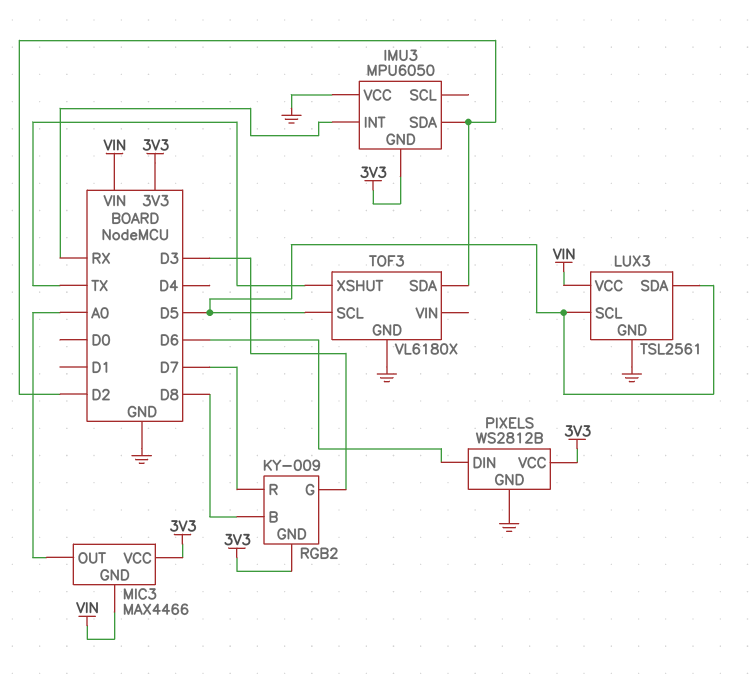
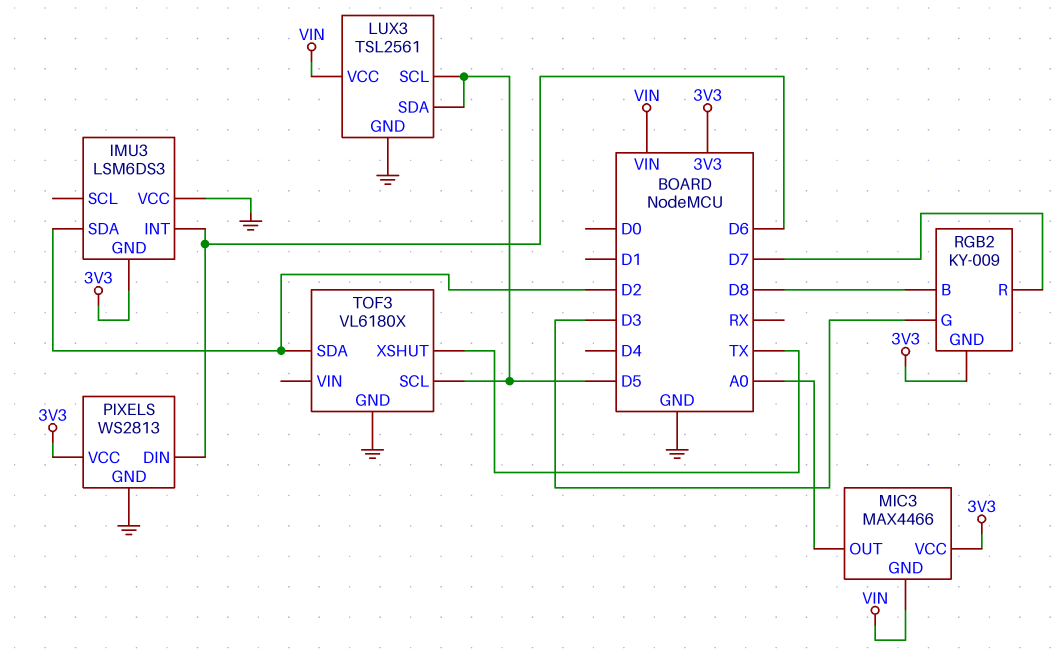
IMU3: MPU6050 -> LSM6DS3
IMU3 pin INT: RX -> D6
PIXELS: WS2812B -> WS2813

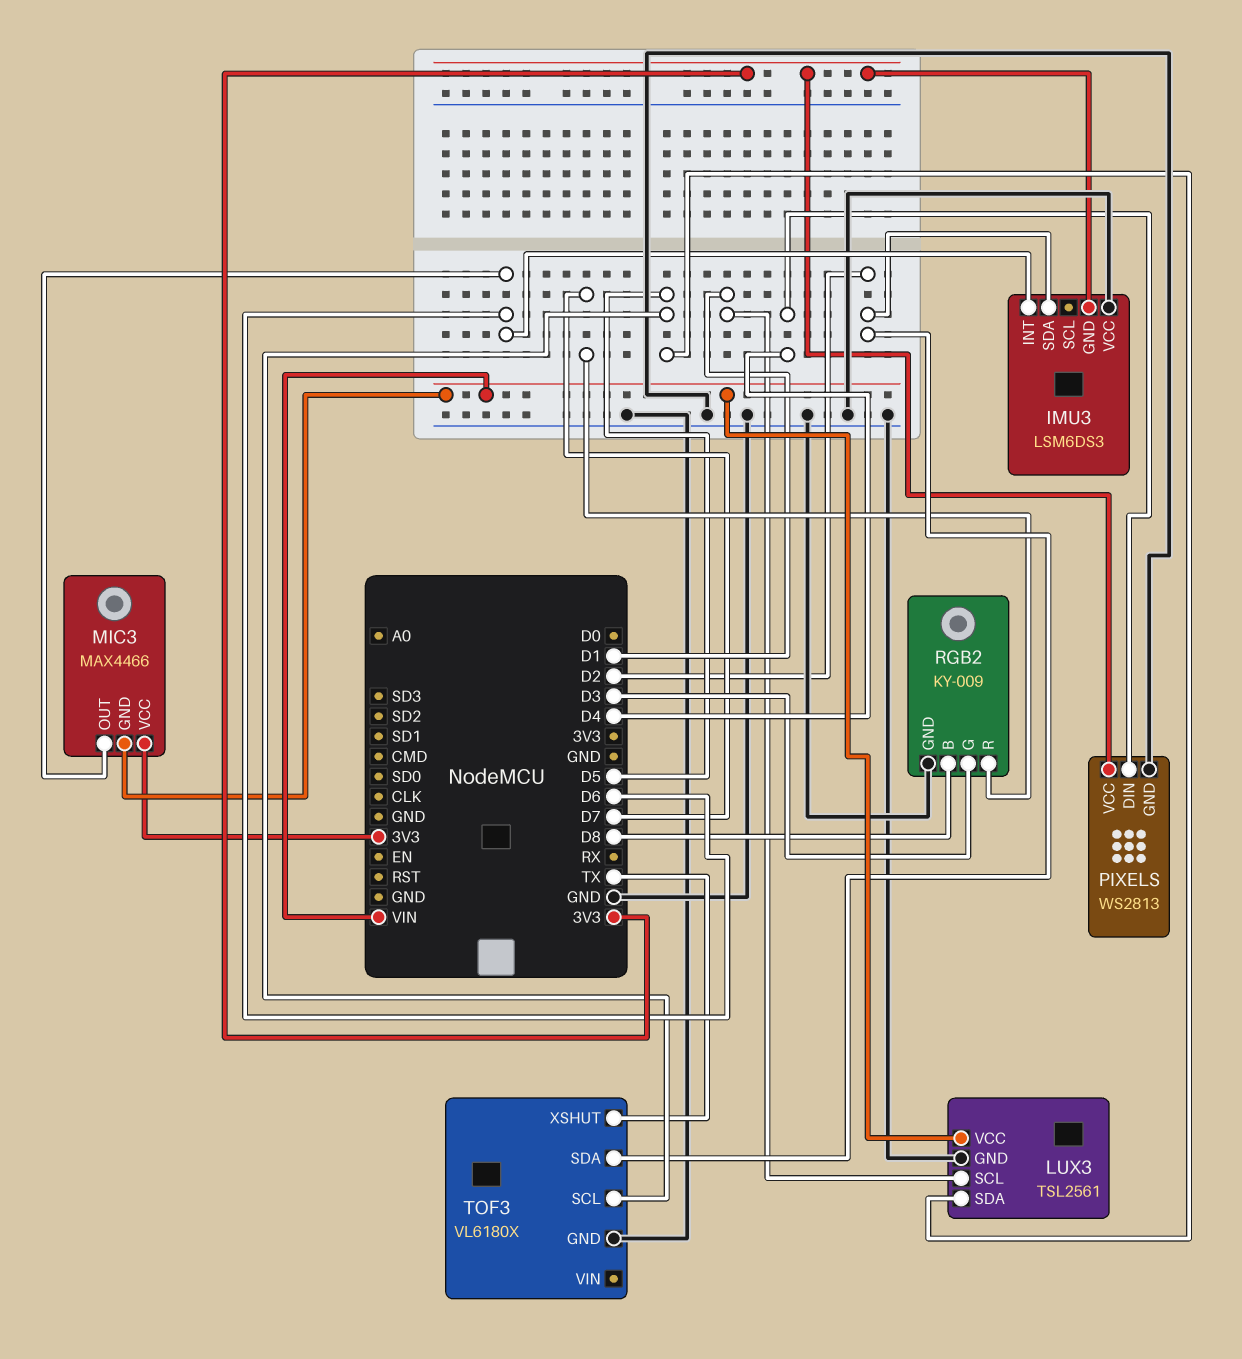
LUX3 pin SCL: D5 -> D1
MIC3 pin OUT: A0 -> D6
PIXELS pin DIN: D6 -> D4
RGB2 pin GND: 3V3 -> GND

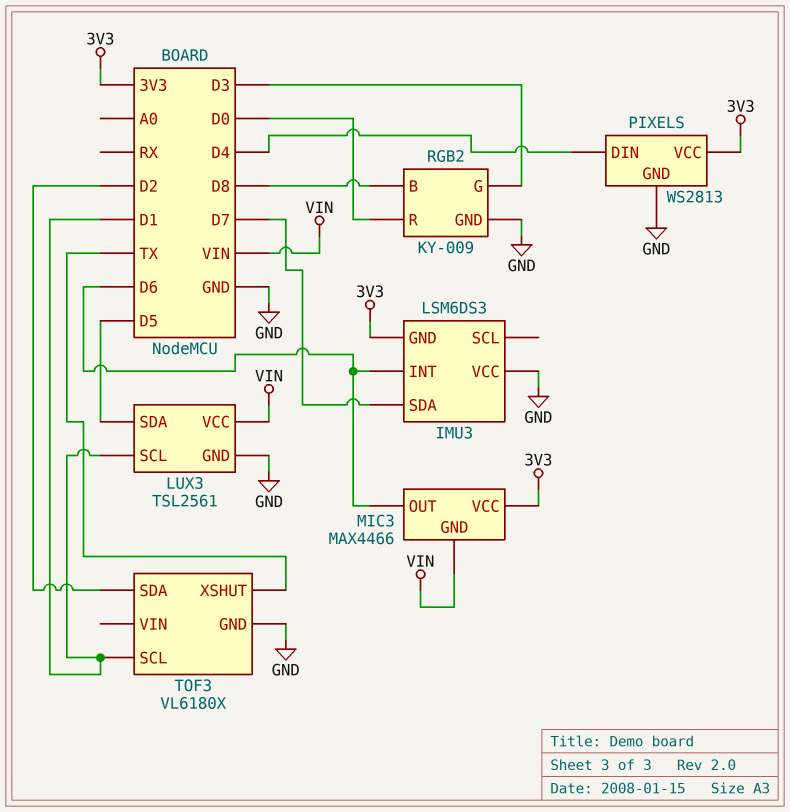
IMU3 pin SDA: D2 -> D7
RGB2 pin R: D7 -> D0
TOF3 pin SCL: D5 -> D1

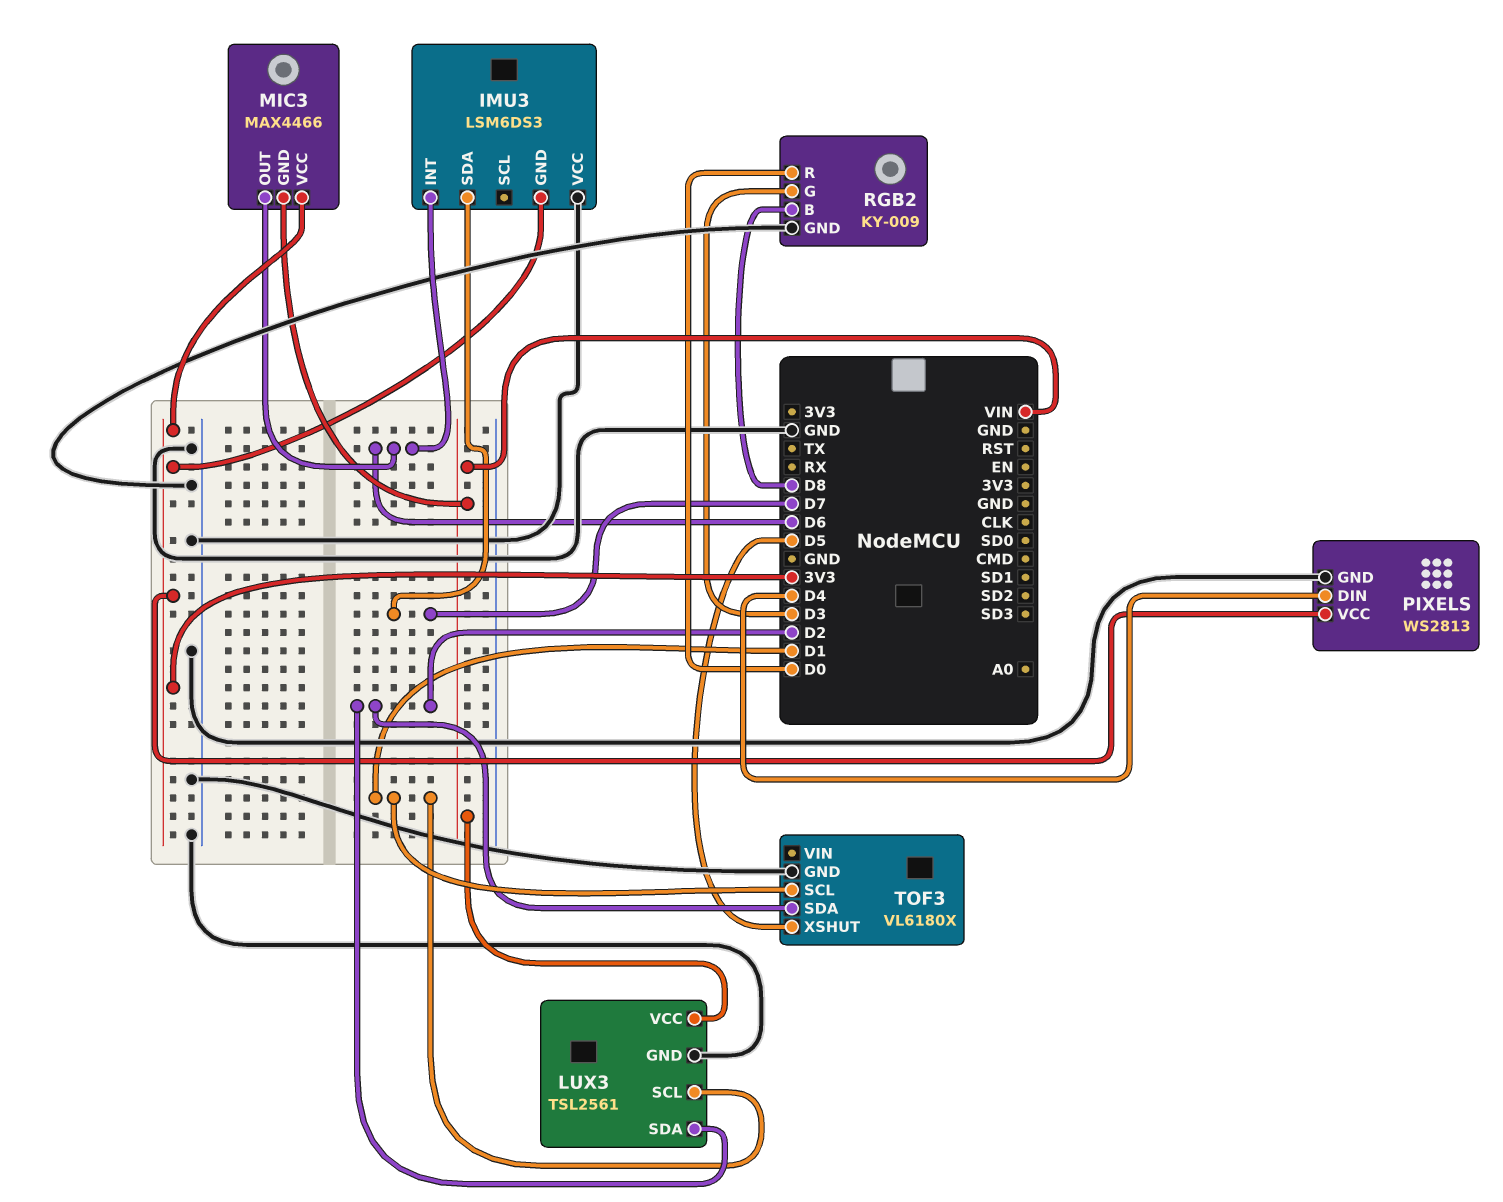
LUX3 pin SDA: D5 -> D2
TOF3 pin XSHUT: TX -> D5

